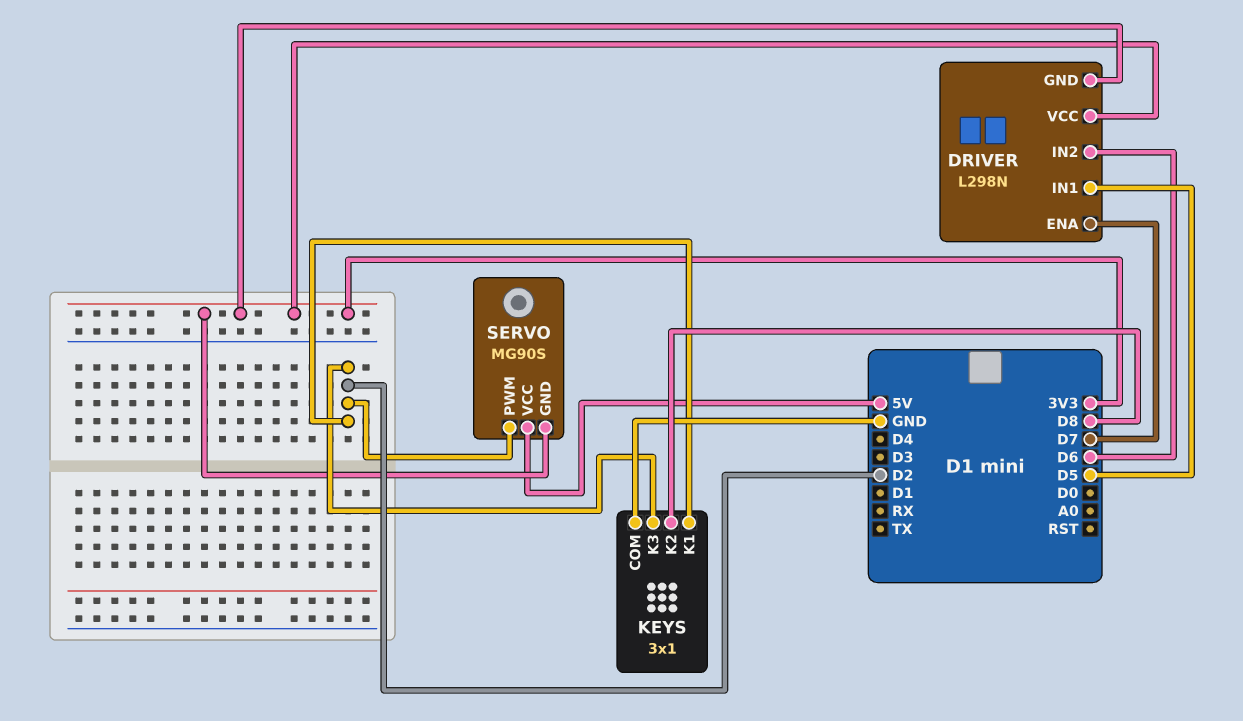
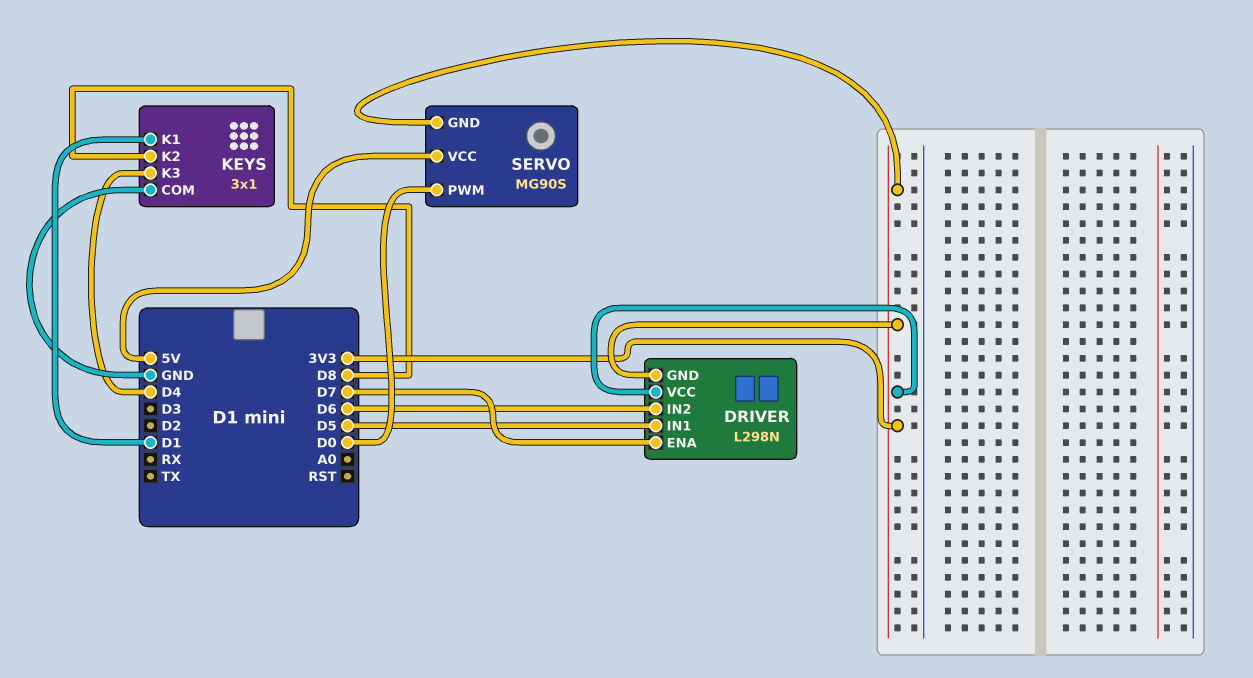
KEYS pin K1: D2 -> D1
KEYS pin K3: D2 -> D4
SERVO pin PWM: D2 -> D0

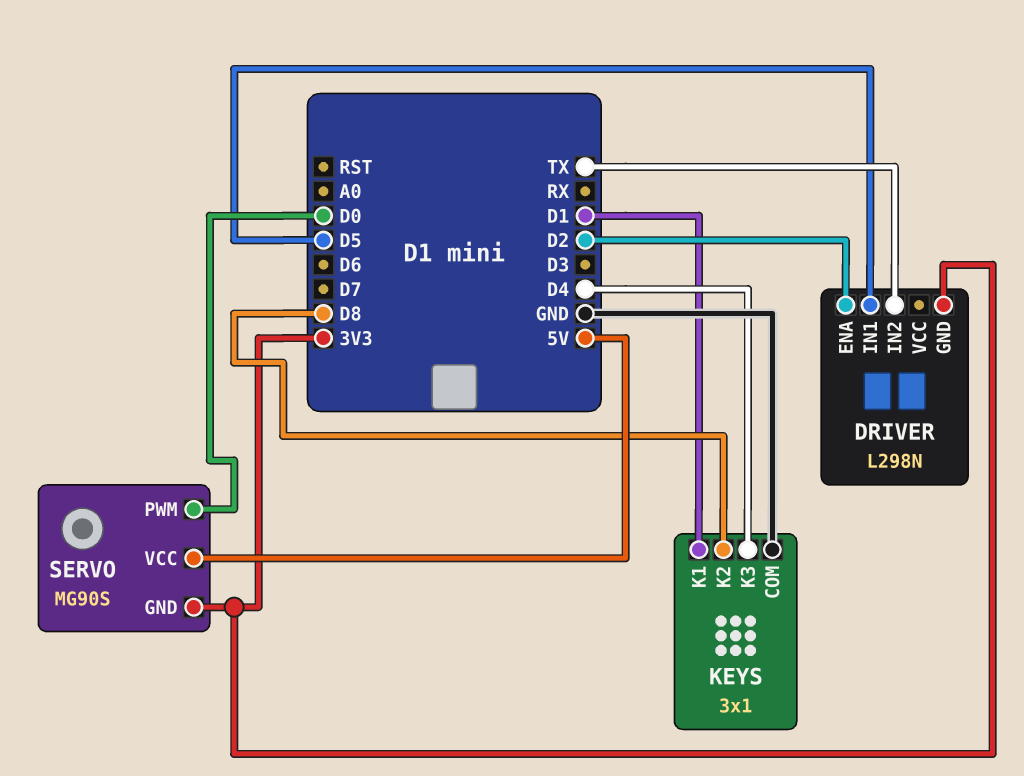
DRIVER pin ENA: D7 -> D2
DRIVER pin IN2: D6 -> TX
DRIVER pin VCC: 3V3 -> none

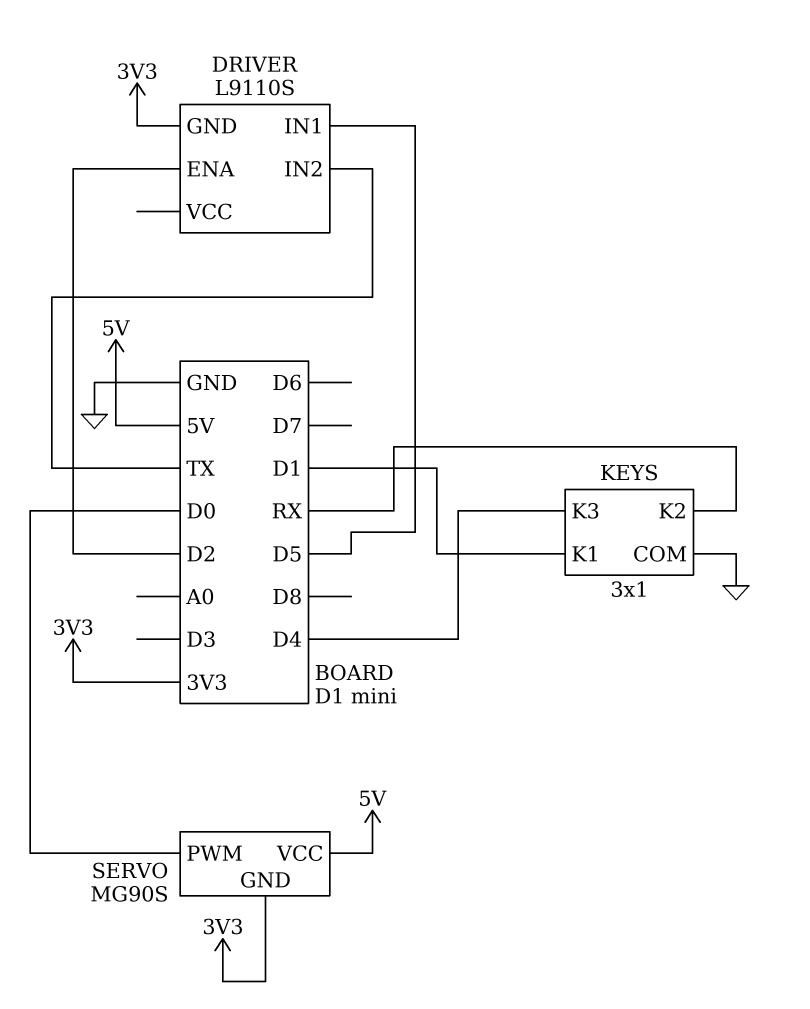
DRIVER: L298N -> L9110S
KEYS pin K2: D8 -> RX

